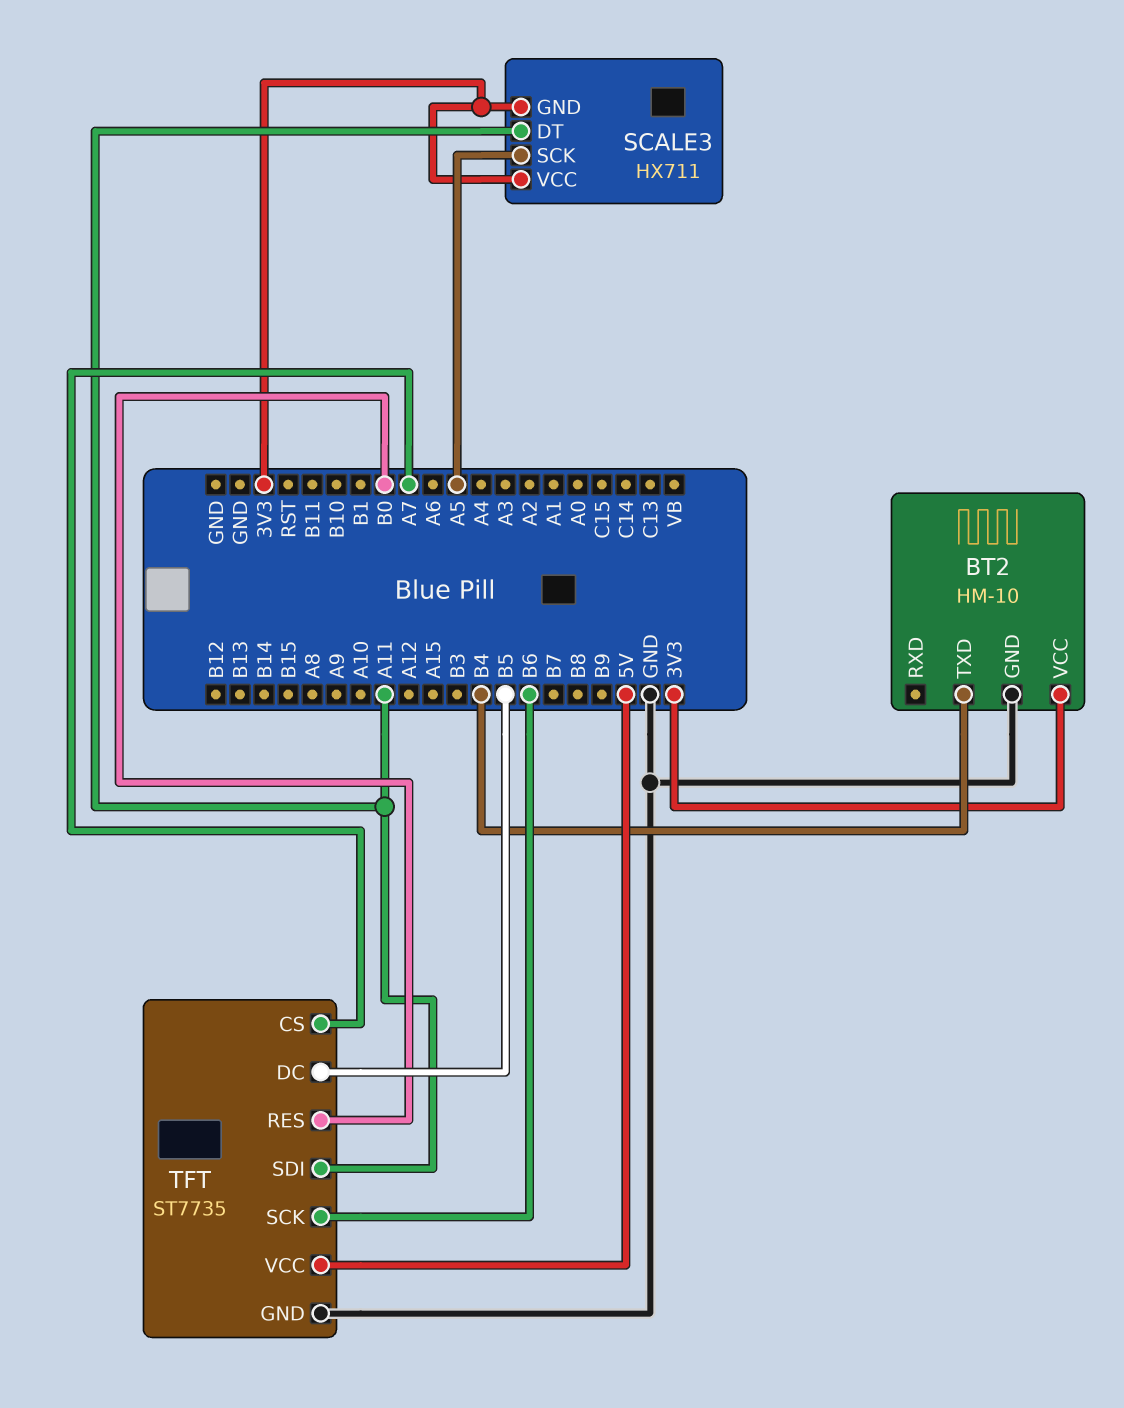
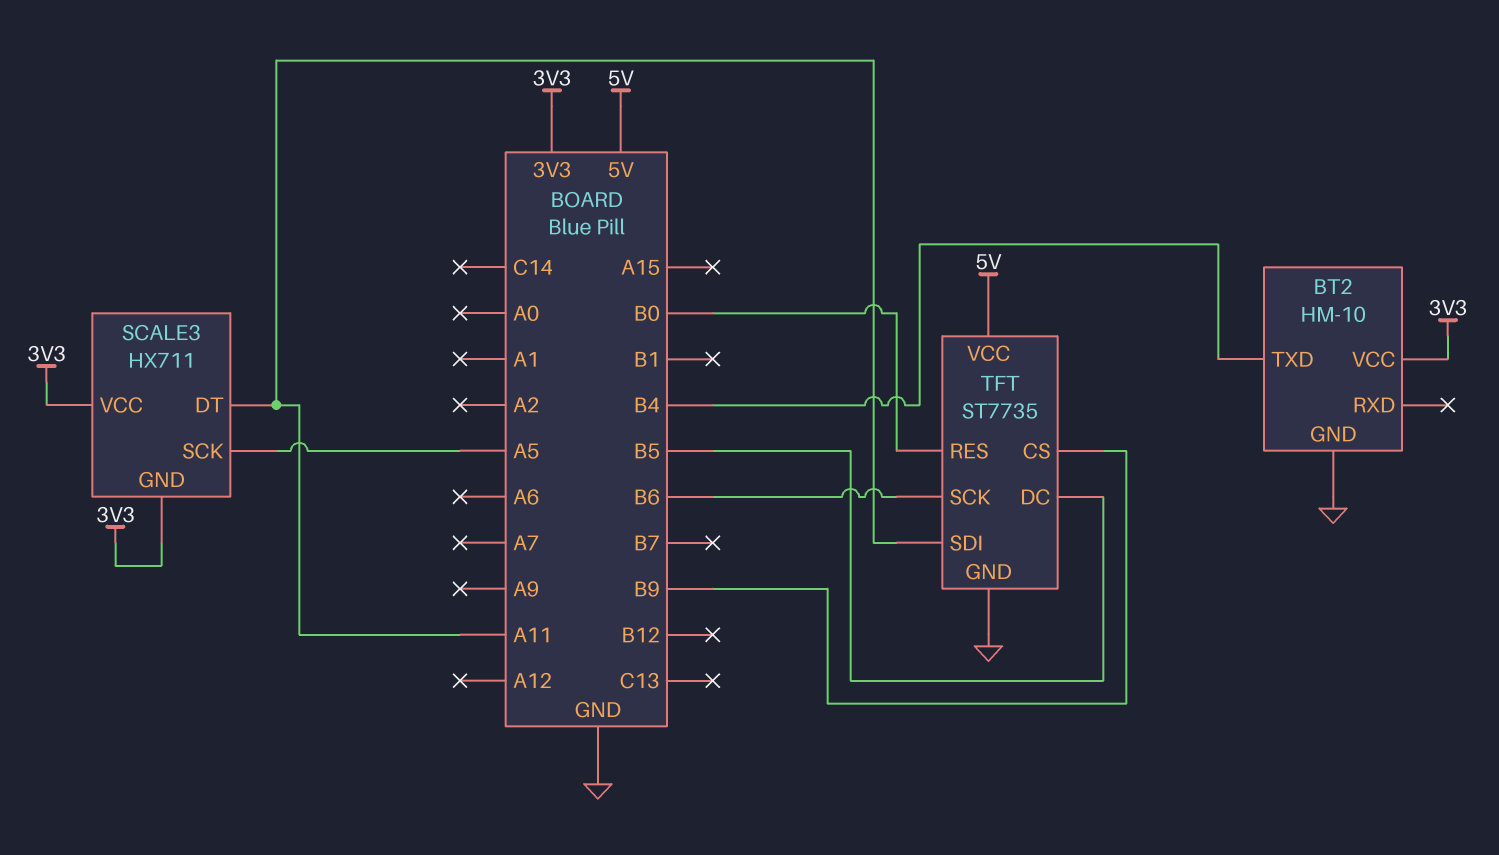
TFT pin CS: A7 -> B9

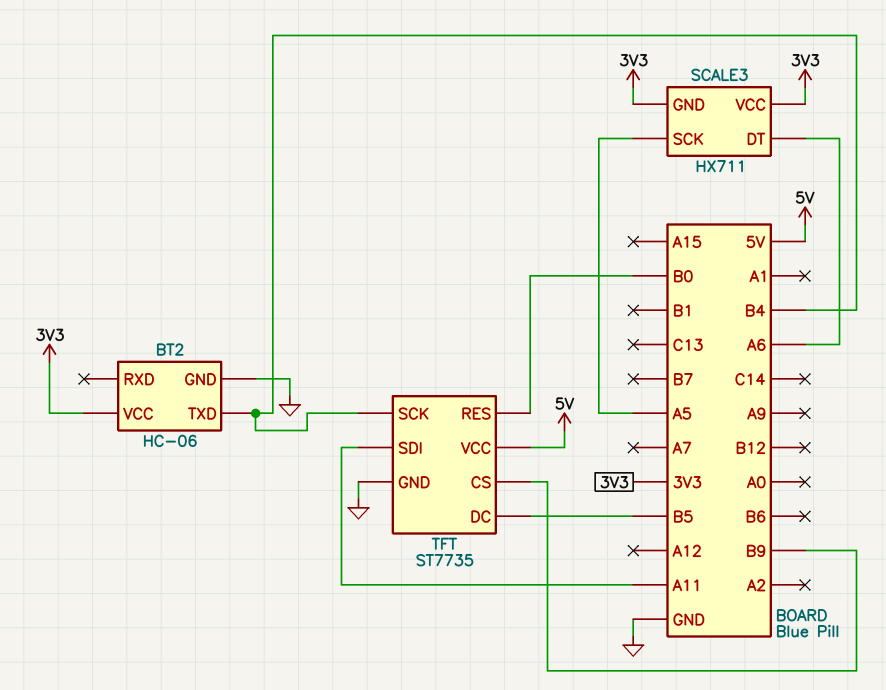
BT2: HM-10 -> HC-06
SCALE3 pin DT: A11 -> A6
TFT pin SCK: B6 -> B4

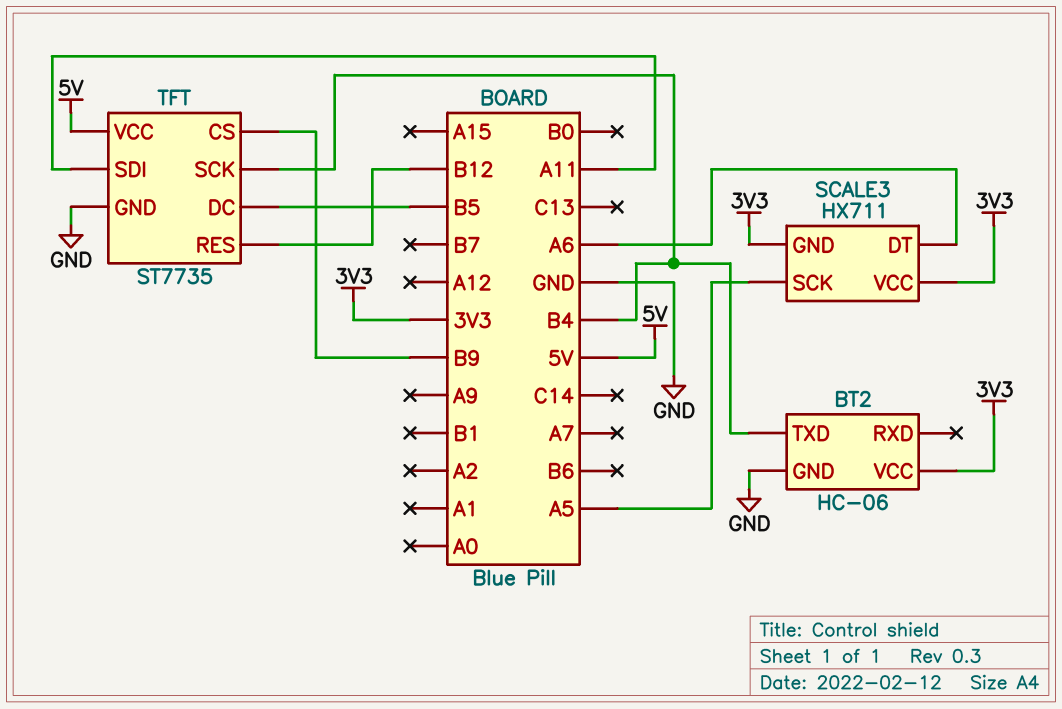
TFT pin RES: B0 -> B12

